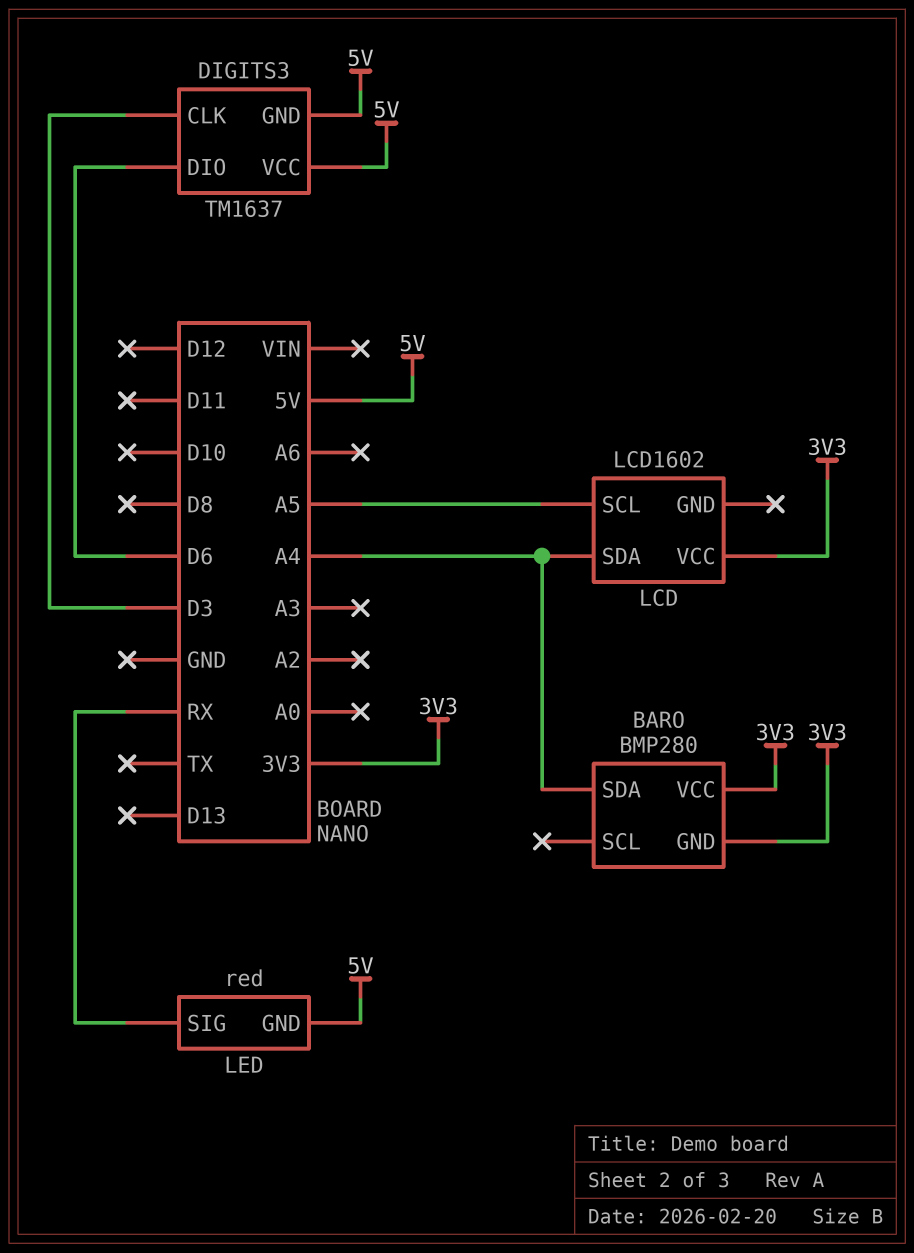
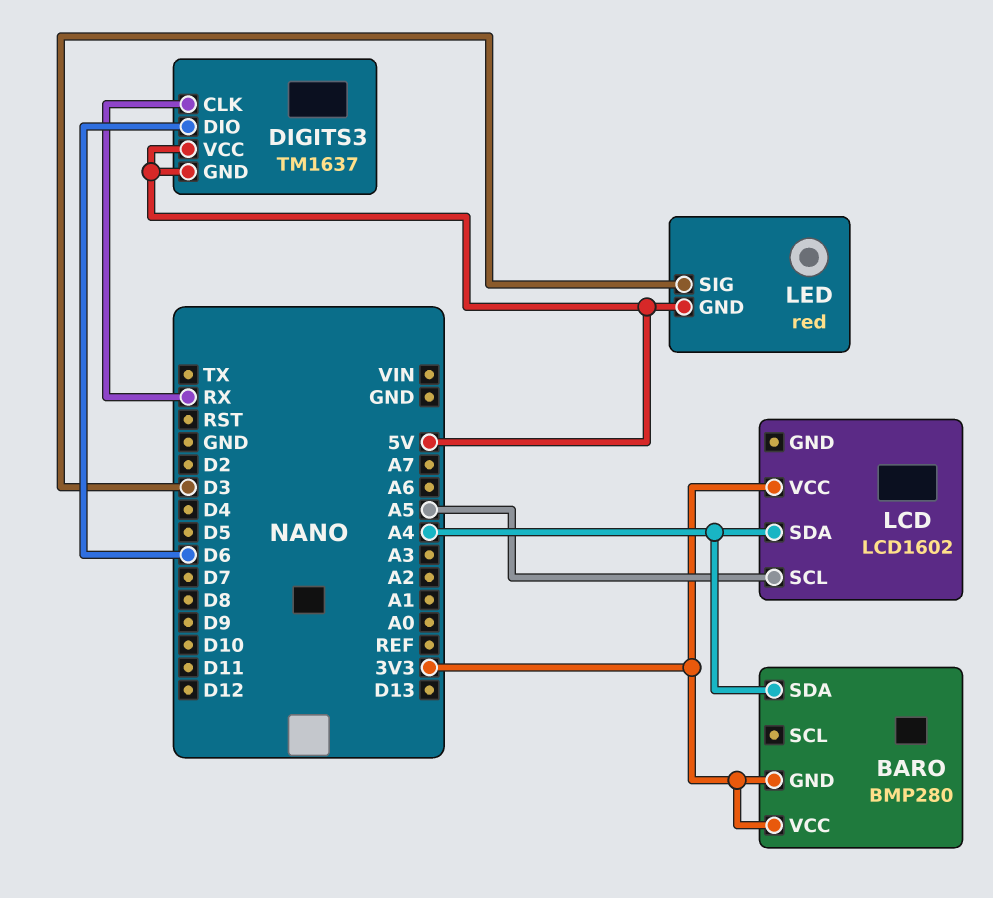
DIGITS3 pin CLK: D3 -> RX
LED pin SIG: RX -> D3

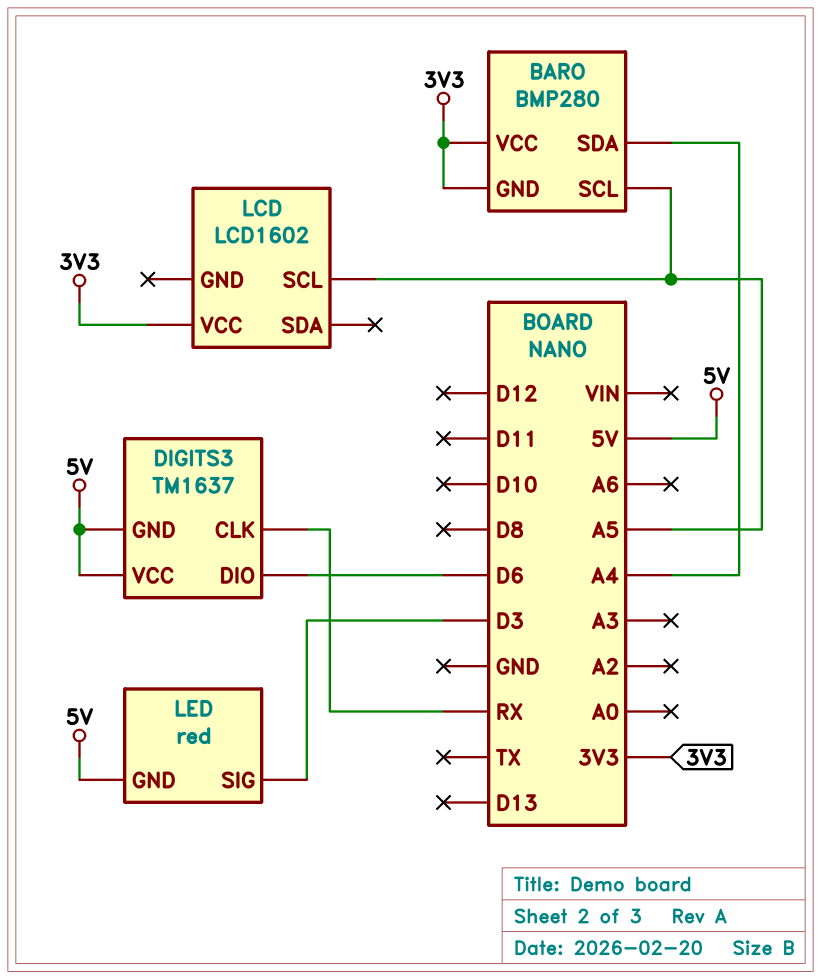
BARO pin SCL: none -> A5
LCD pin SDA: A4 -> none

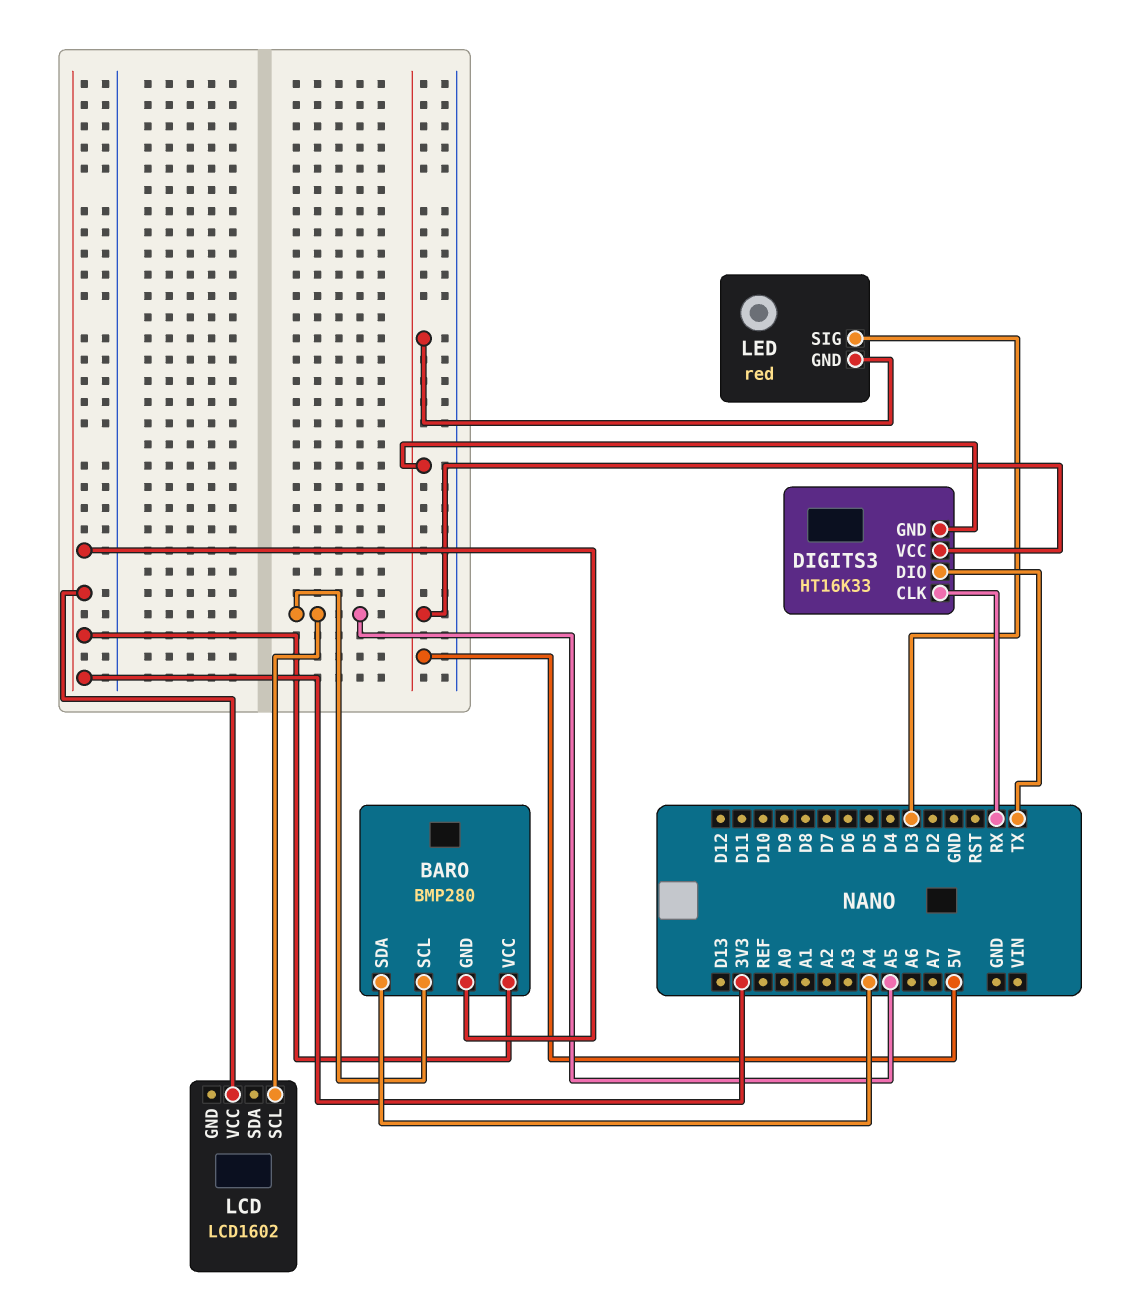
DIGITS3: TM1637 -> HT16K33
DIGITS3 pin DIO: D6 -> TX

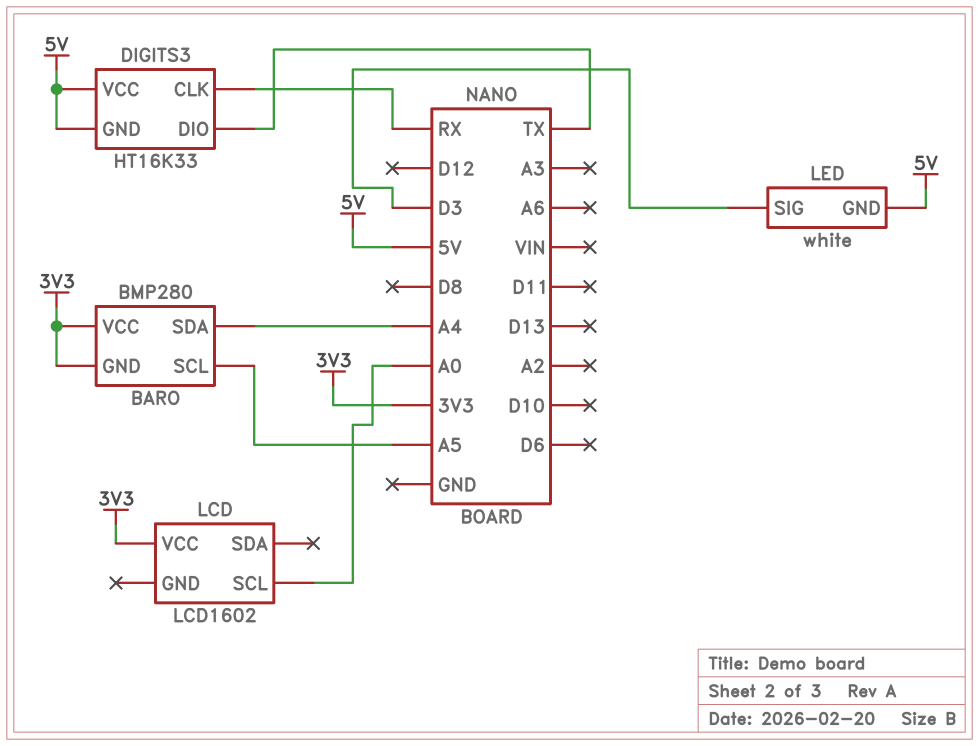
LCD pin SCL: A5 -> A0
LED: red -> white

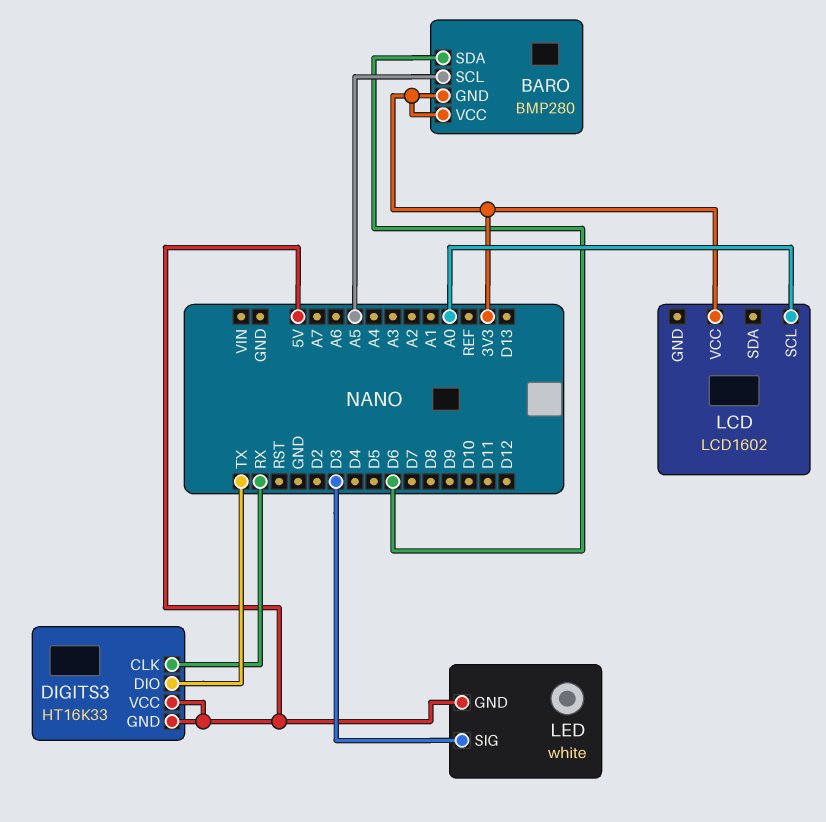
BARO pin SDA: A4 -> D6

